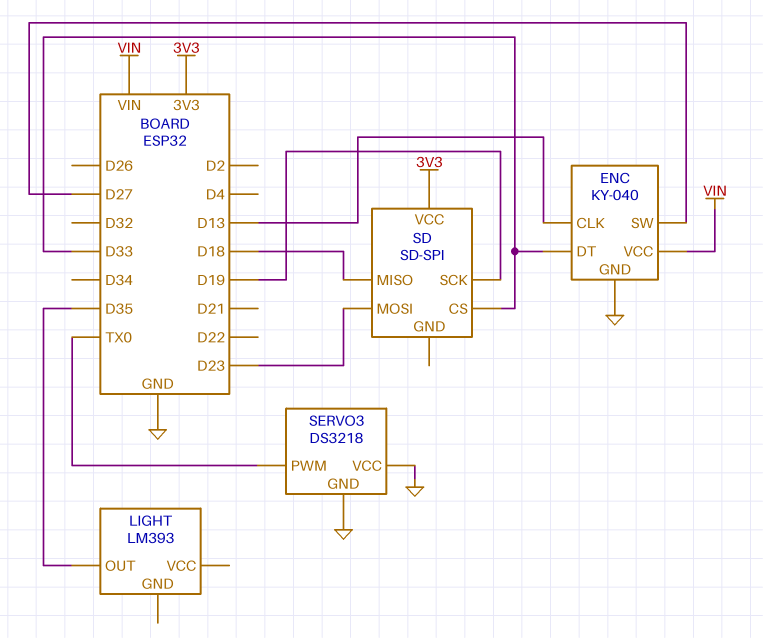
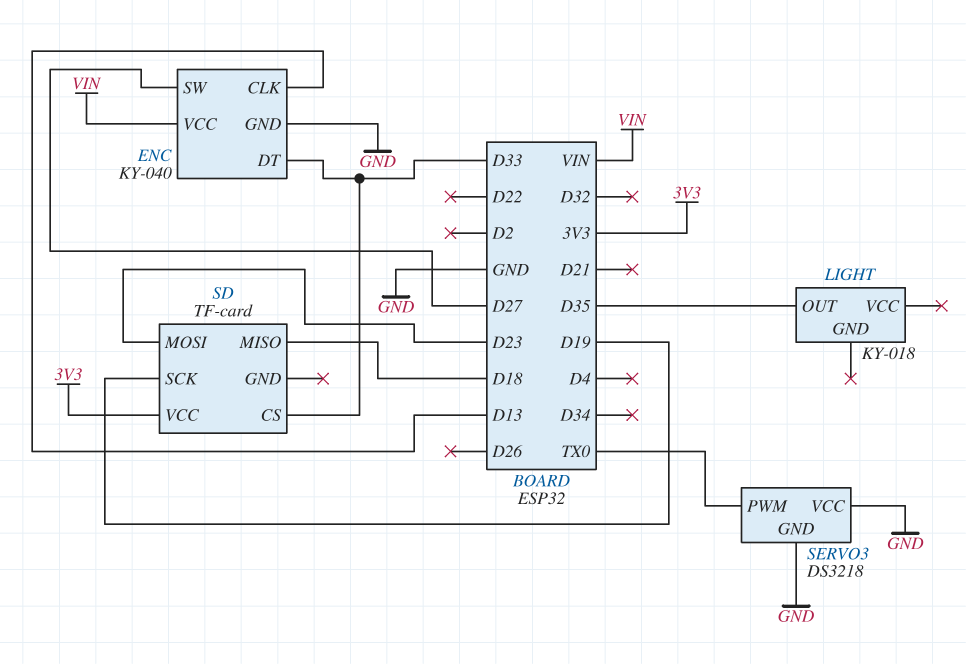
LIGHT: LM393 -> KY-018
SD: SD-SPI -> TF-card

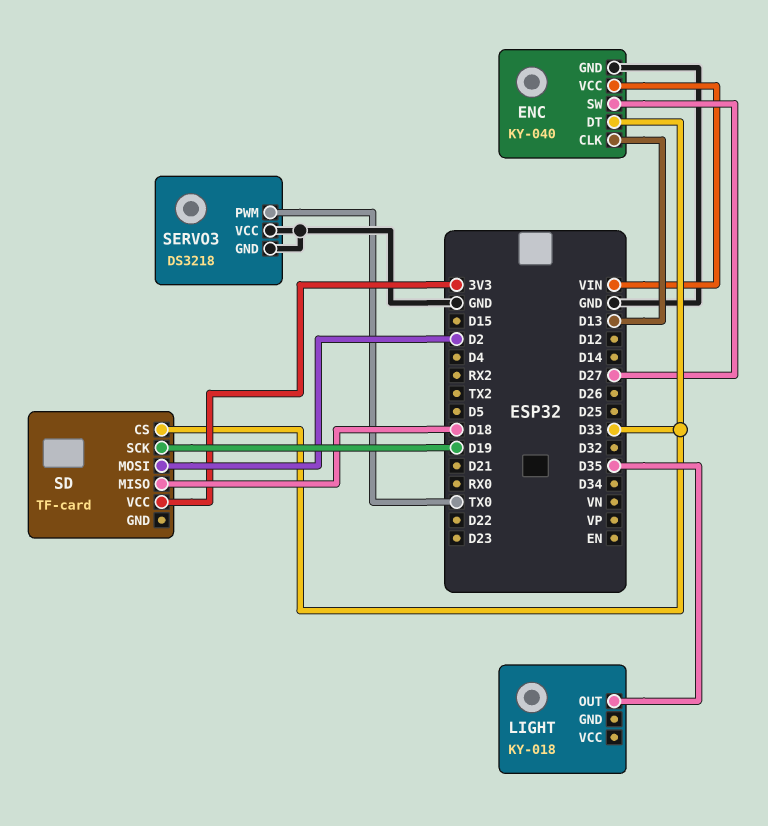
SD pin MOSI: D23 -> D2

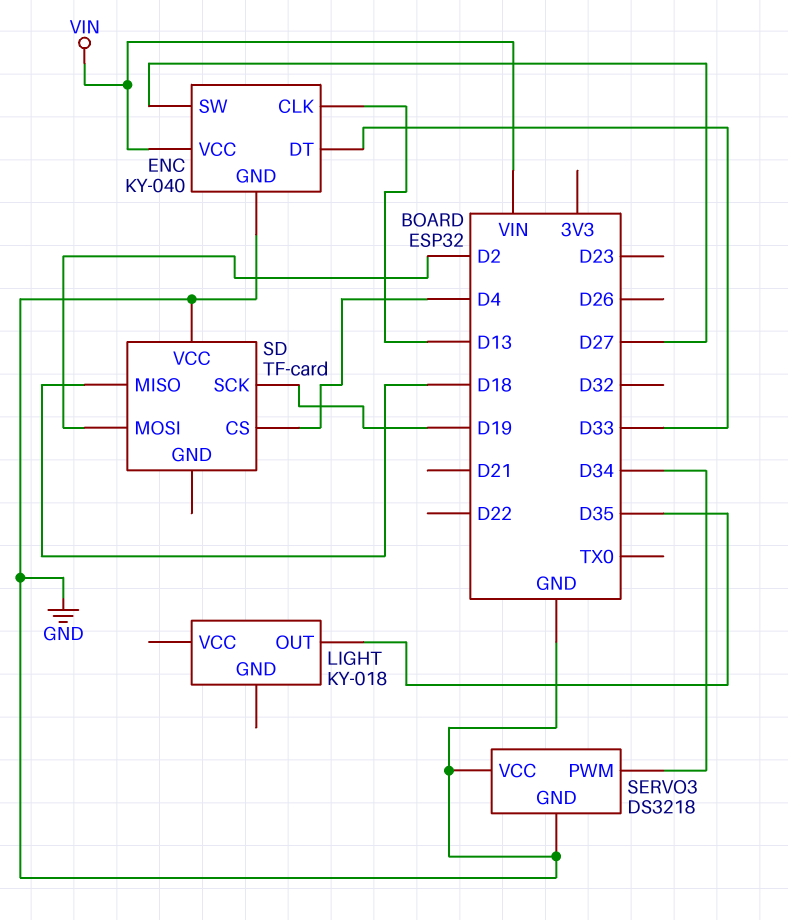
SD pin CS: D33 -> D4
SD pin VCC: 3V3 -> GND
SERVO3 pin PWM: TX0 -> D34

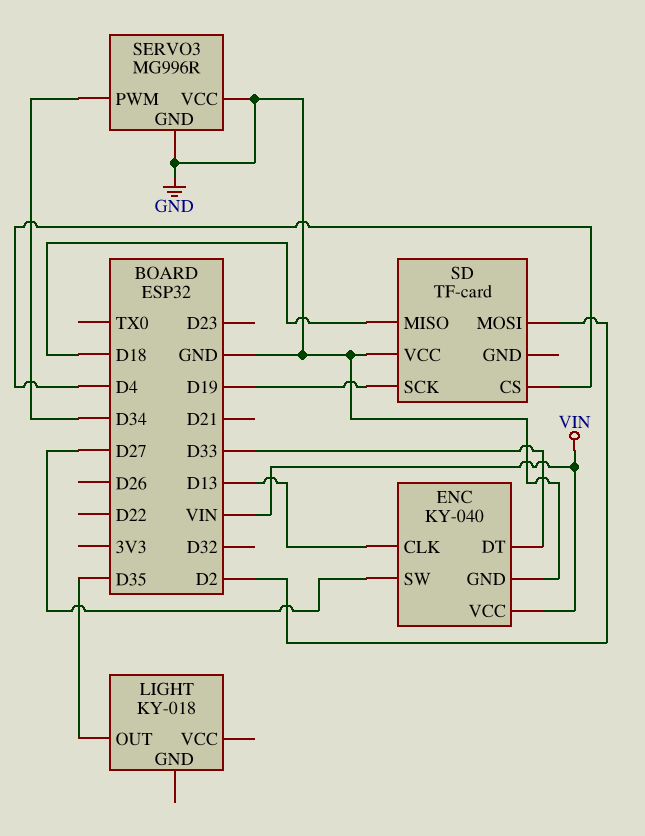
SERVO3: DS3218 -> MG996R

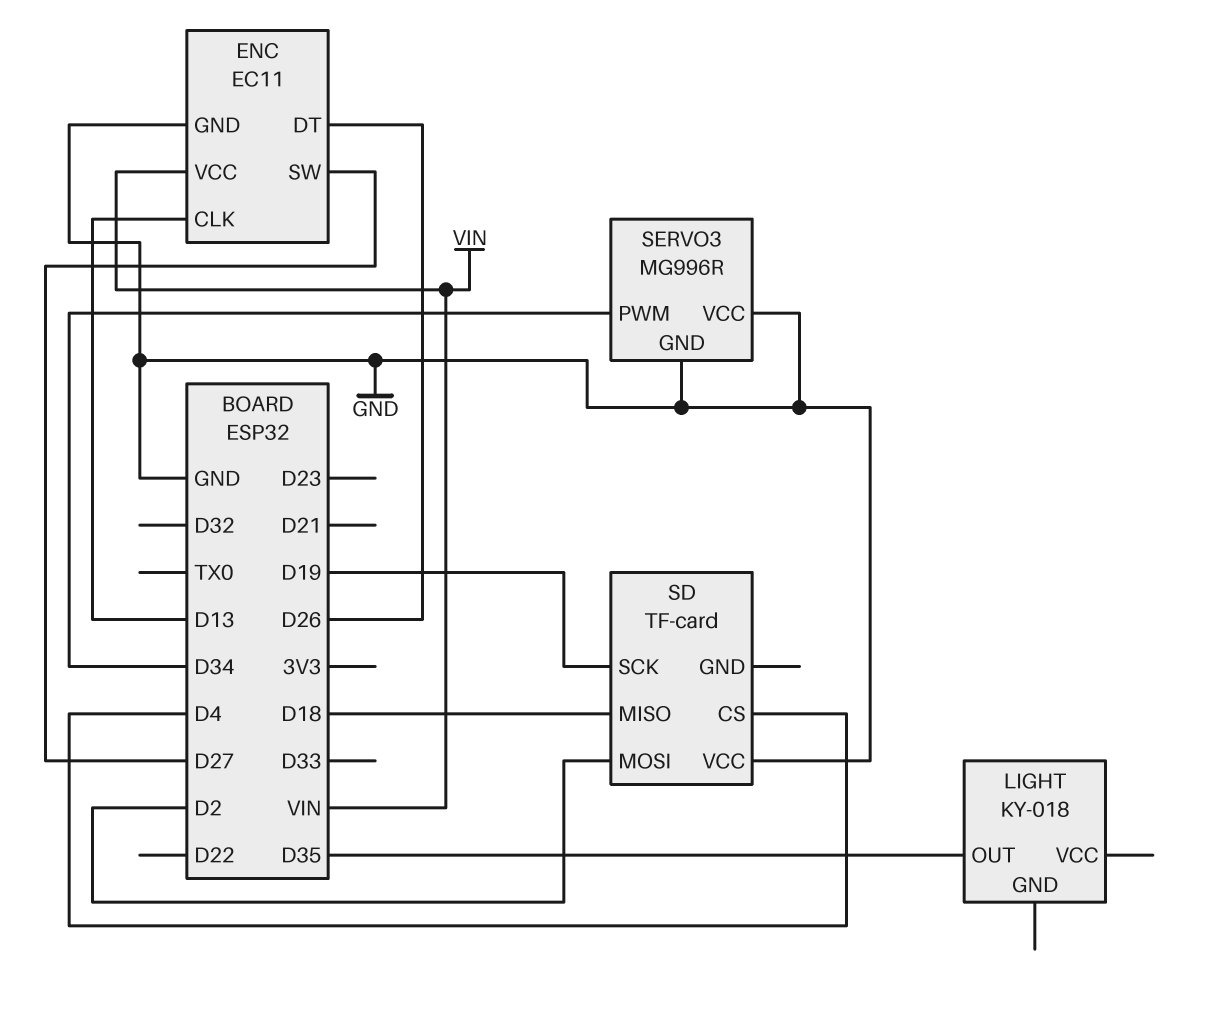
ENC: KY-040 -> EC11
ENC pin DT: D33 -> D26

